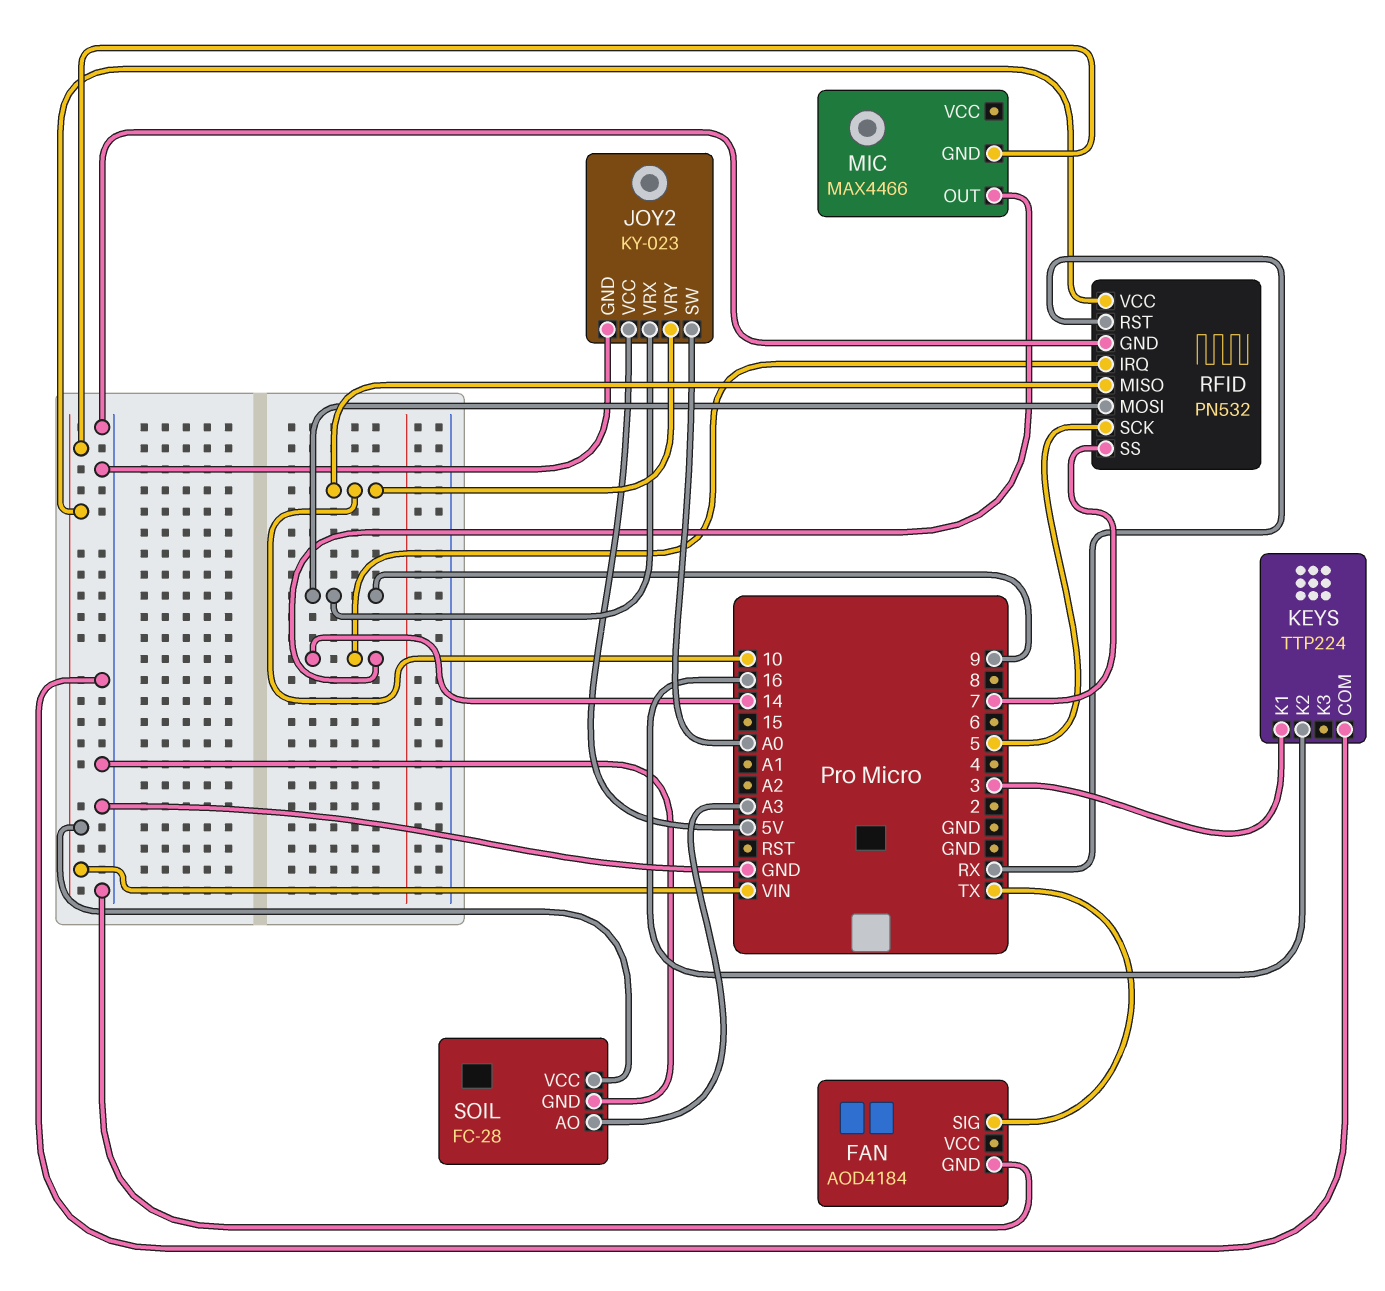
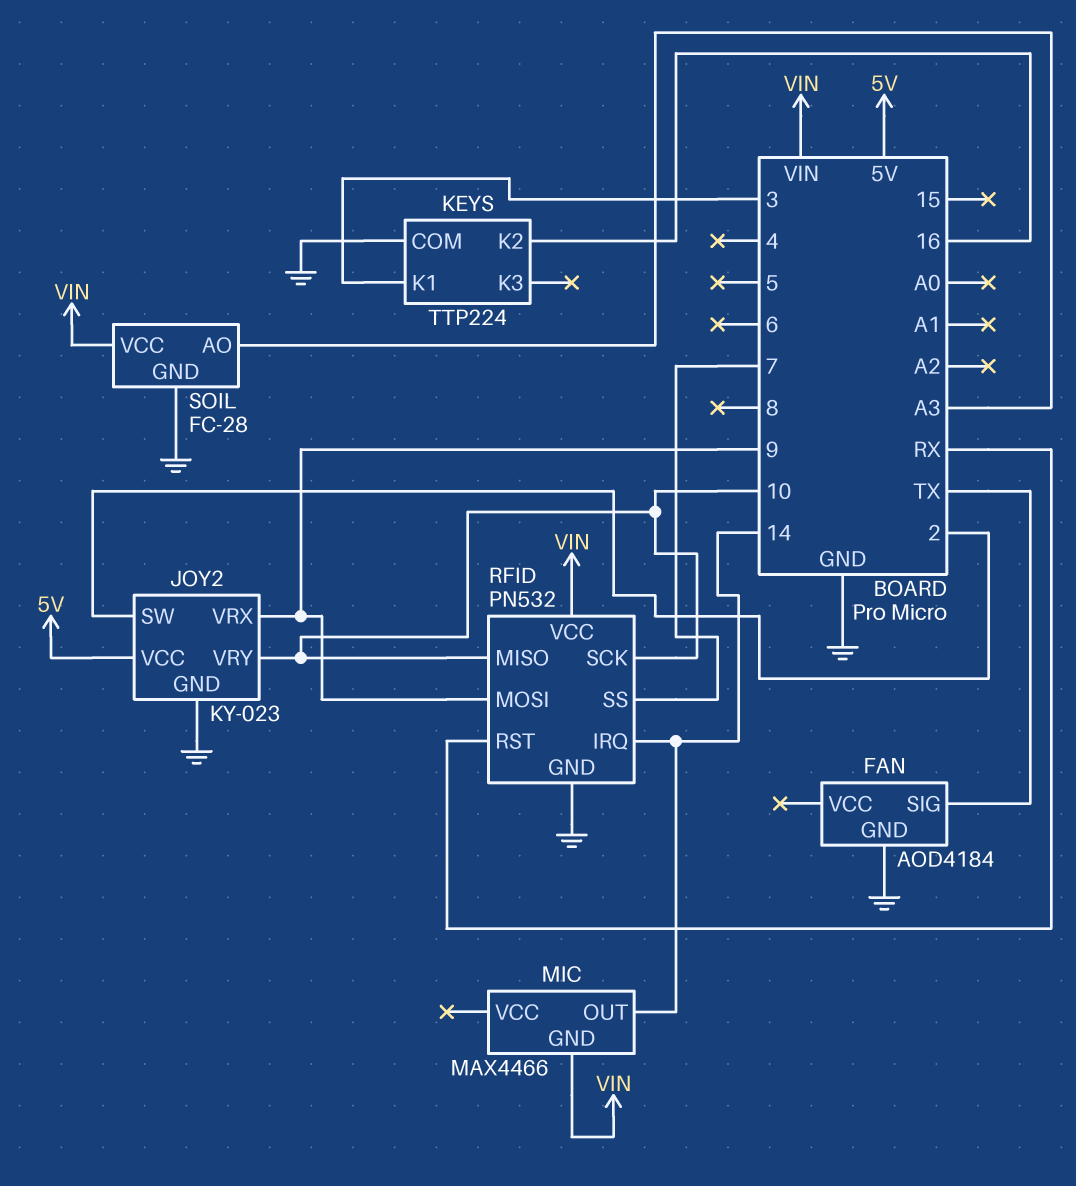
JOY2 pin SW: A0 -> 2
RFID pin SCK: 5 -> 10

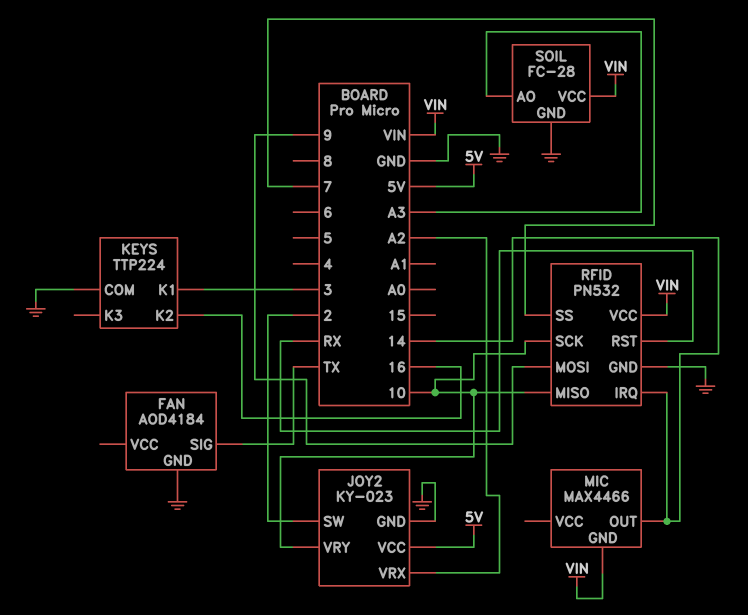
JOY2 pin VRX: 9 -> A2

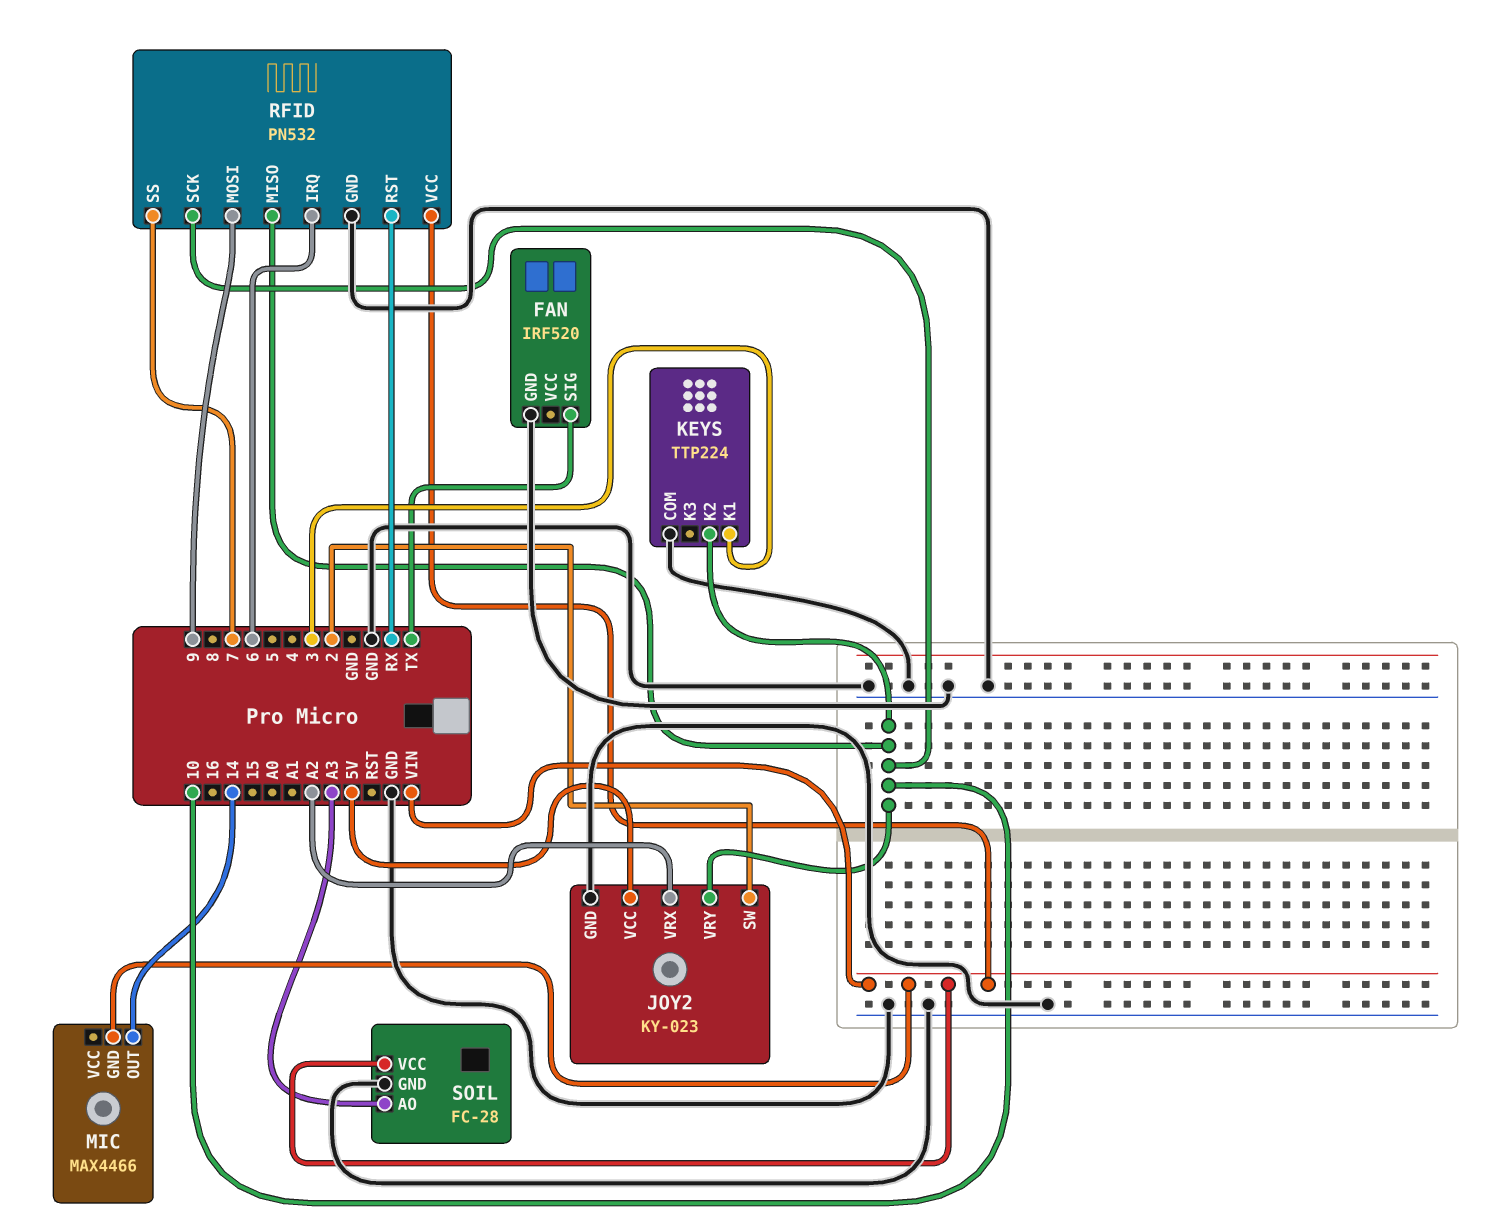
FAN: AOD4184 -> IRF520
KEYS pin K2: 16 -> 10
RFID pin IRQ: 14 -> 6

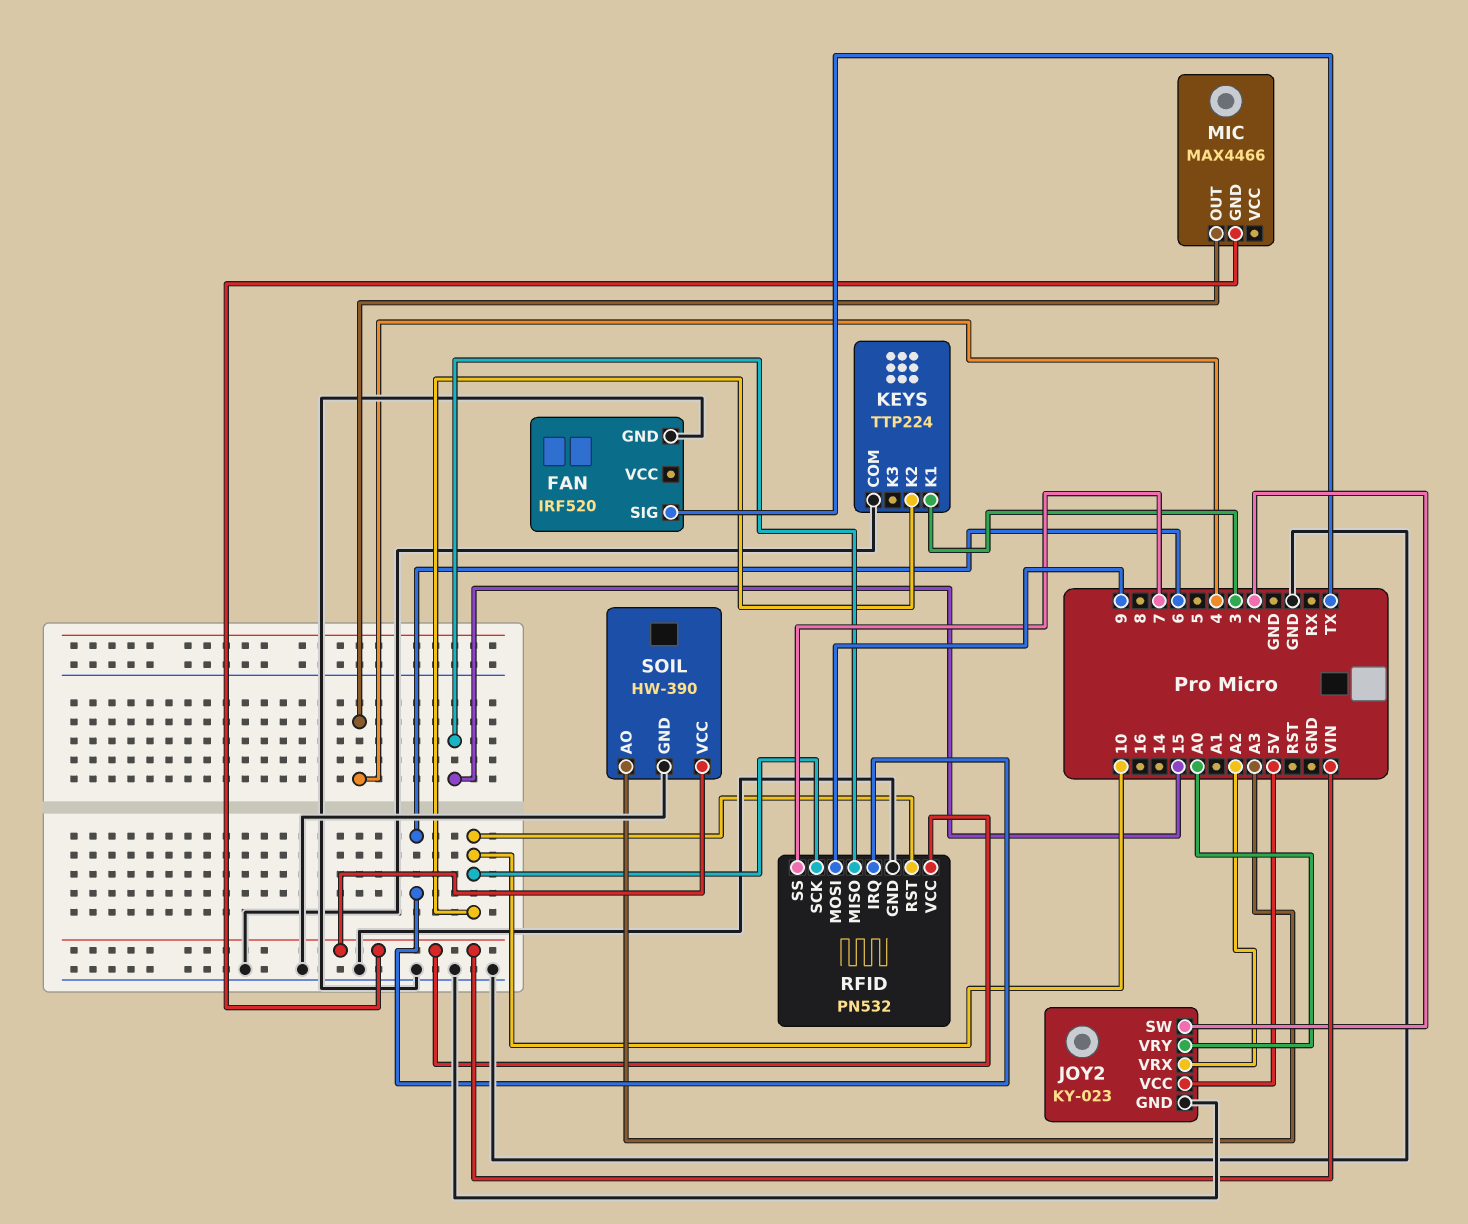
JOY2 pin VRY: 10 -> A0
MIC pin OUT: 14 -> 4
RFID pin MISO: 10 -> 15
RFID pin RST: RX -> 10
SOIL: FC-28 -> HW-390

